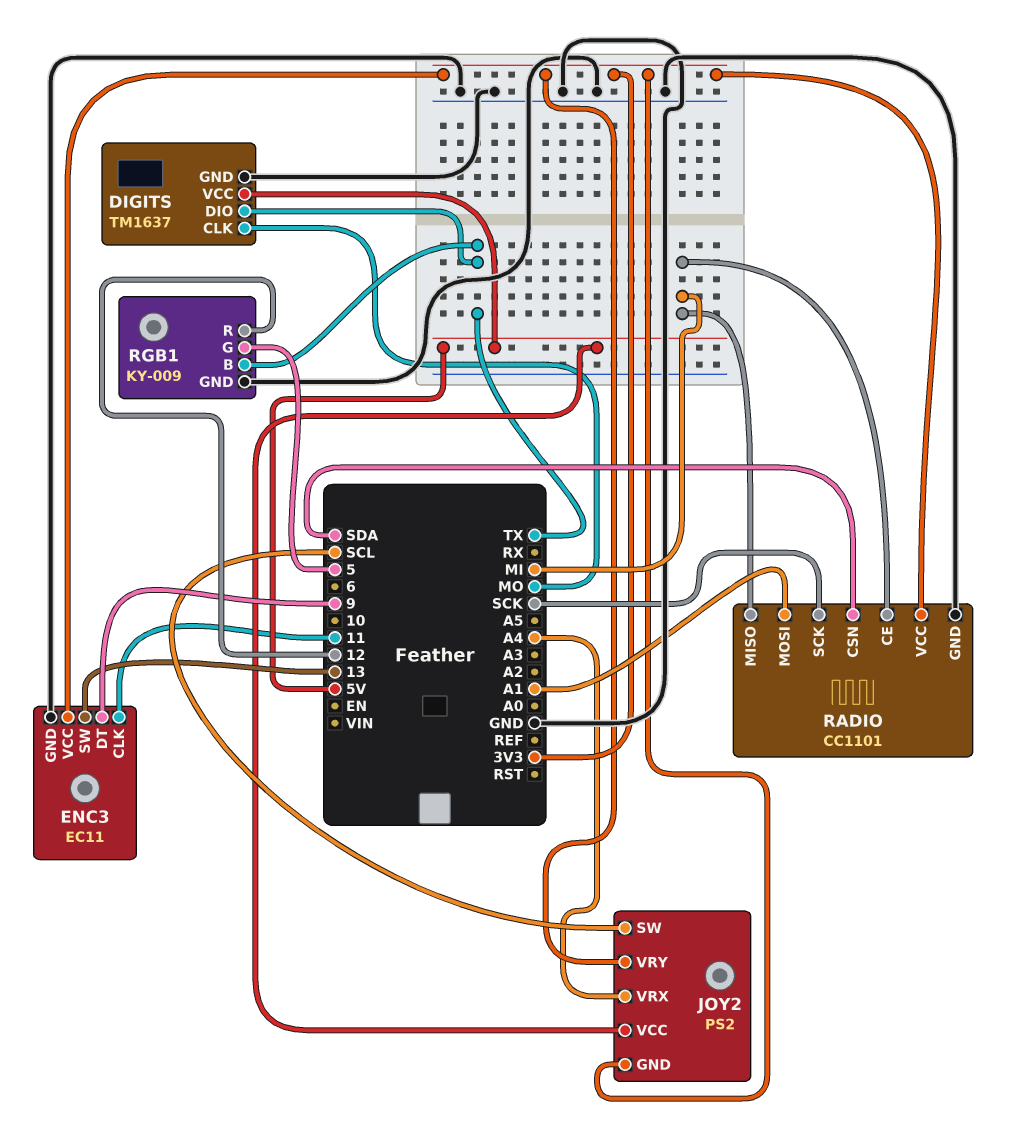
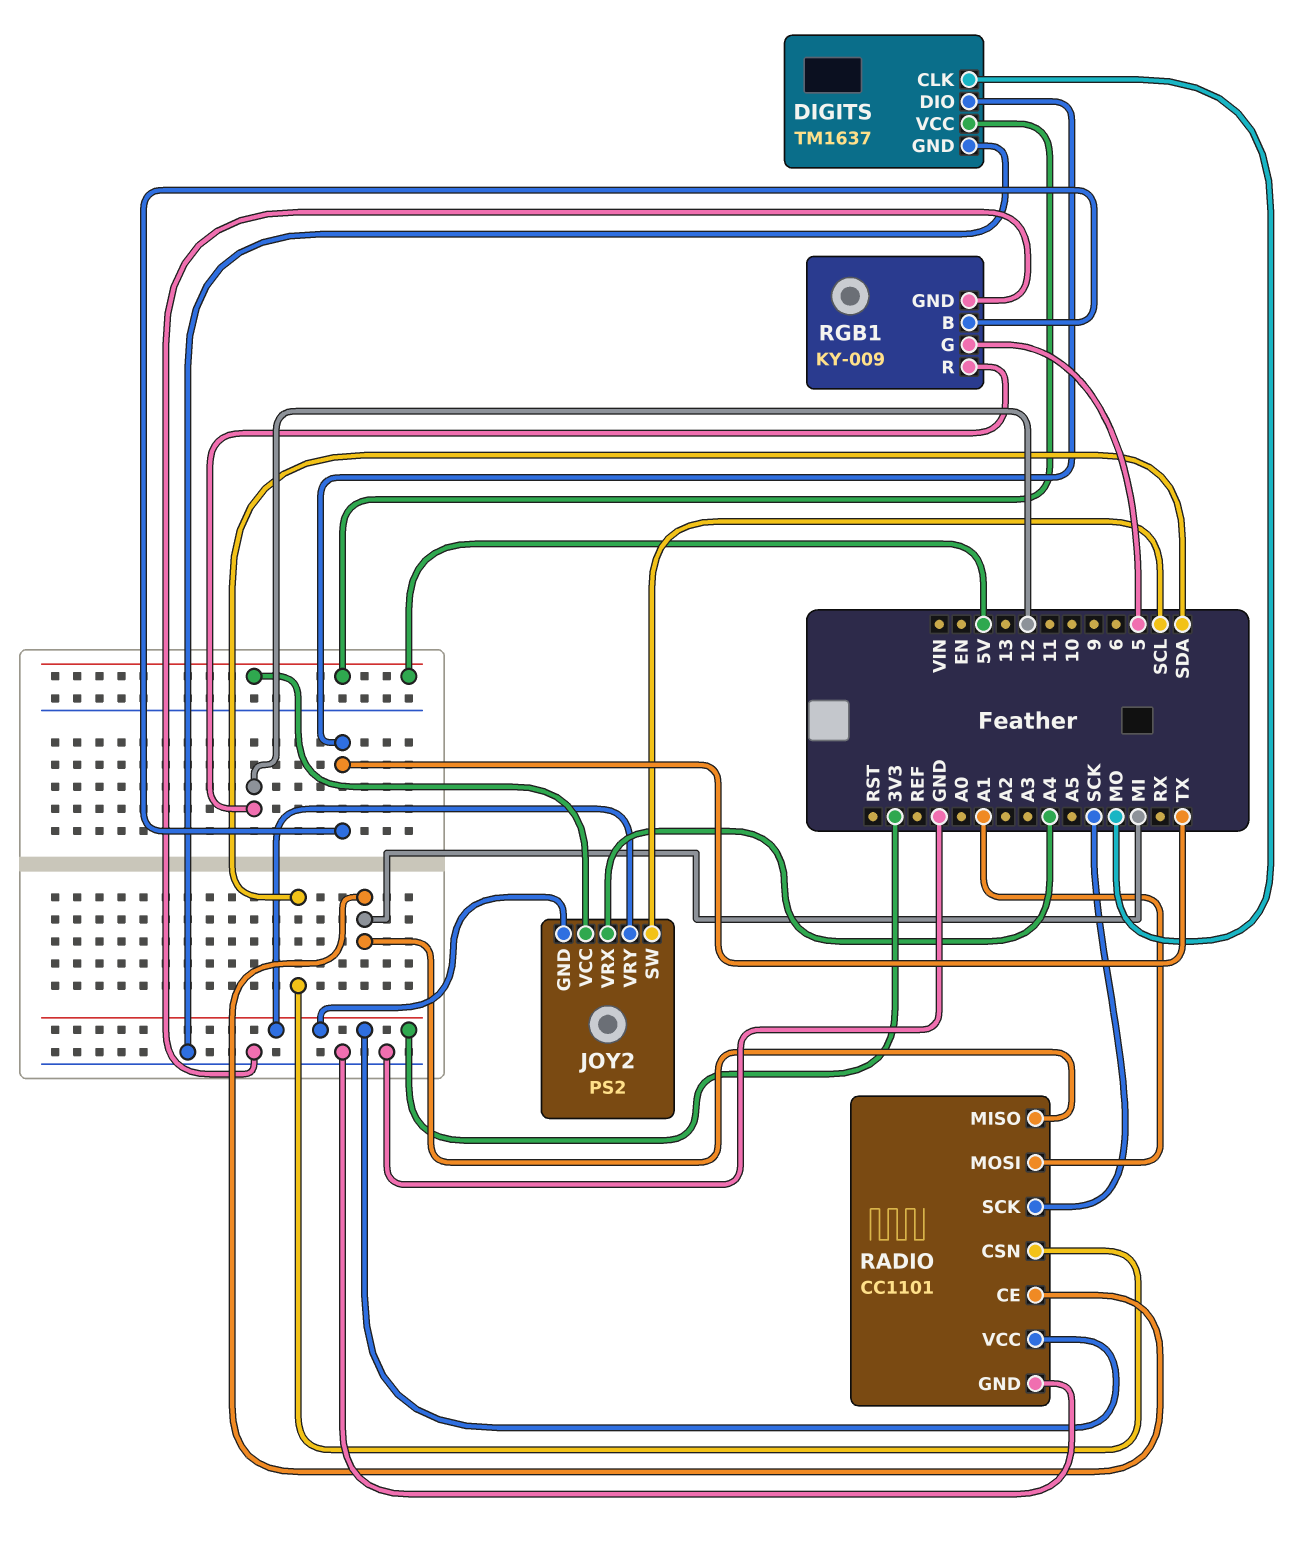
ENC3: EC11 -> none
ENC3 pin CLK: 11 -> none
ENC3 pin DT: 9 -> none
ENC3 pin GND: GND -> none
ENC3 pin SW: 13 -> none
ENC3 pin VCC: 3V3 -> none

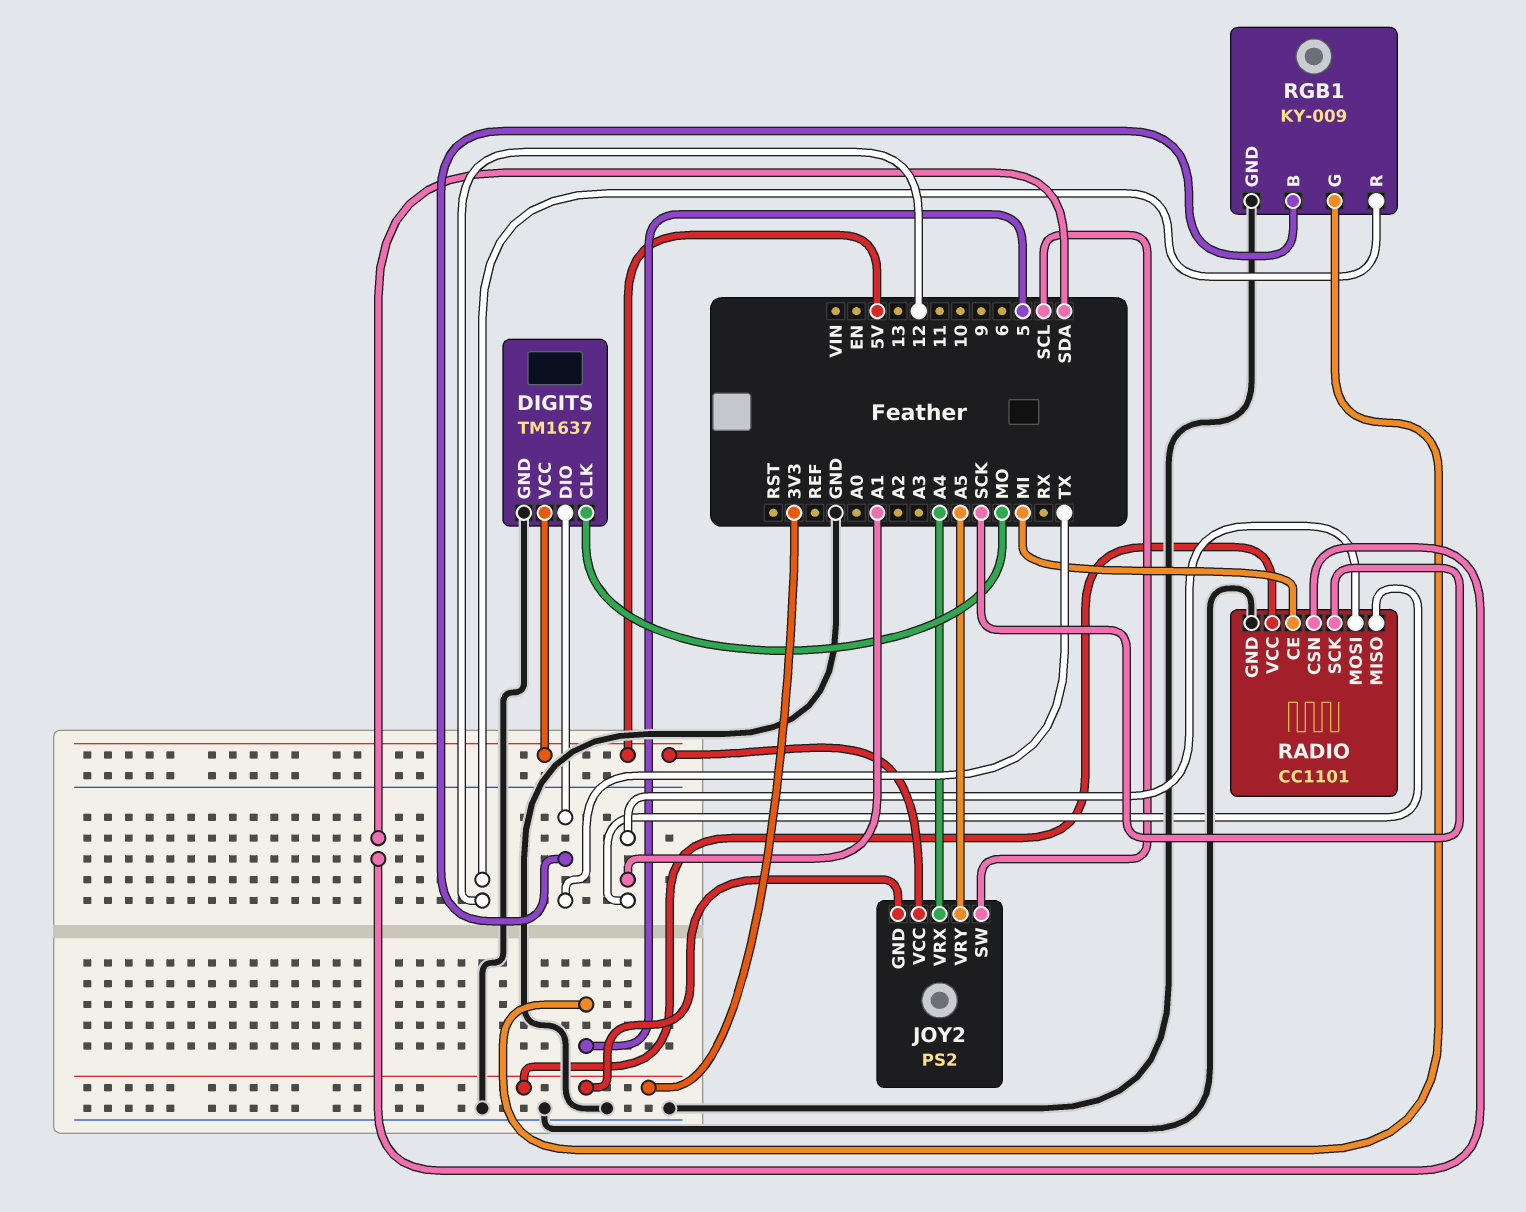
JOY2 pin VRY: 3V3 -> A5
RADIO pin MISO: MI -> A1

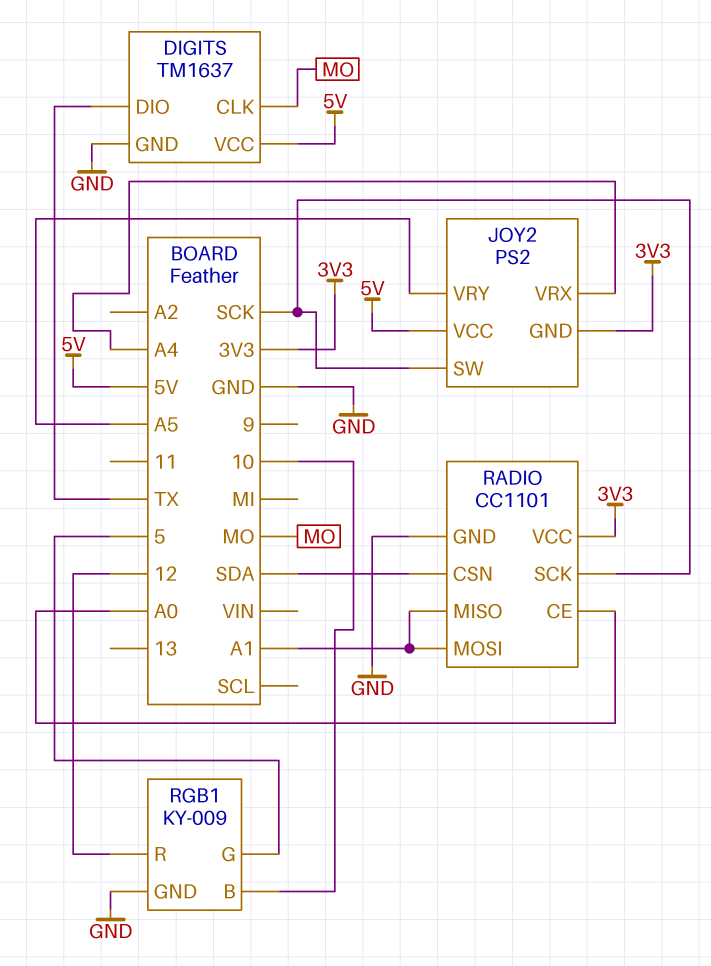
JOY2 pin SW: SCL -> SCK
RADIO pin CE: MI -> A0
RGB1 pin B: TX -> 10

